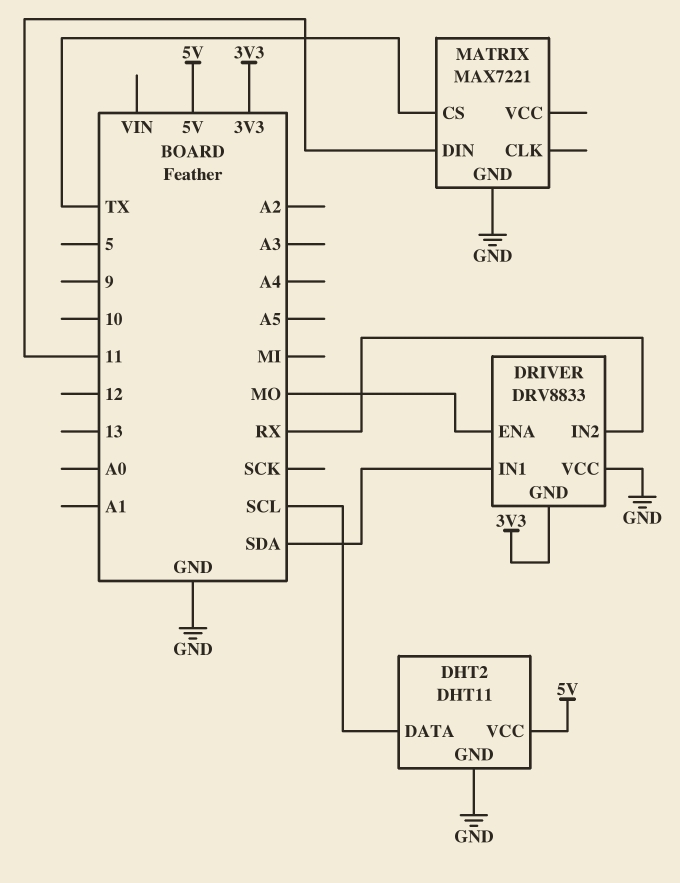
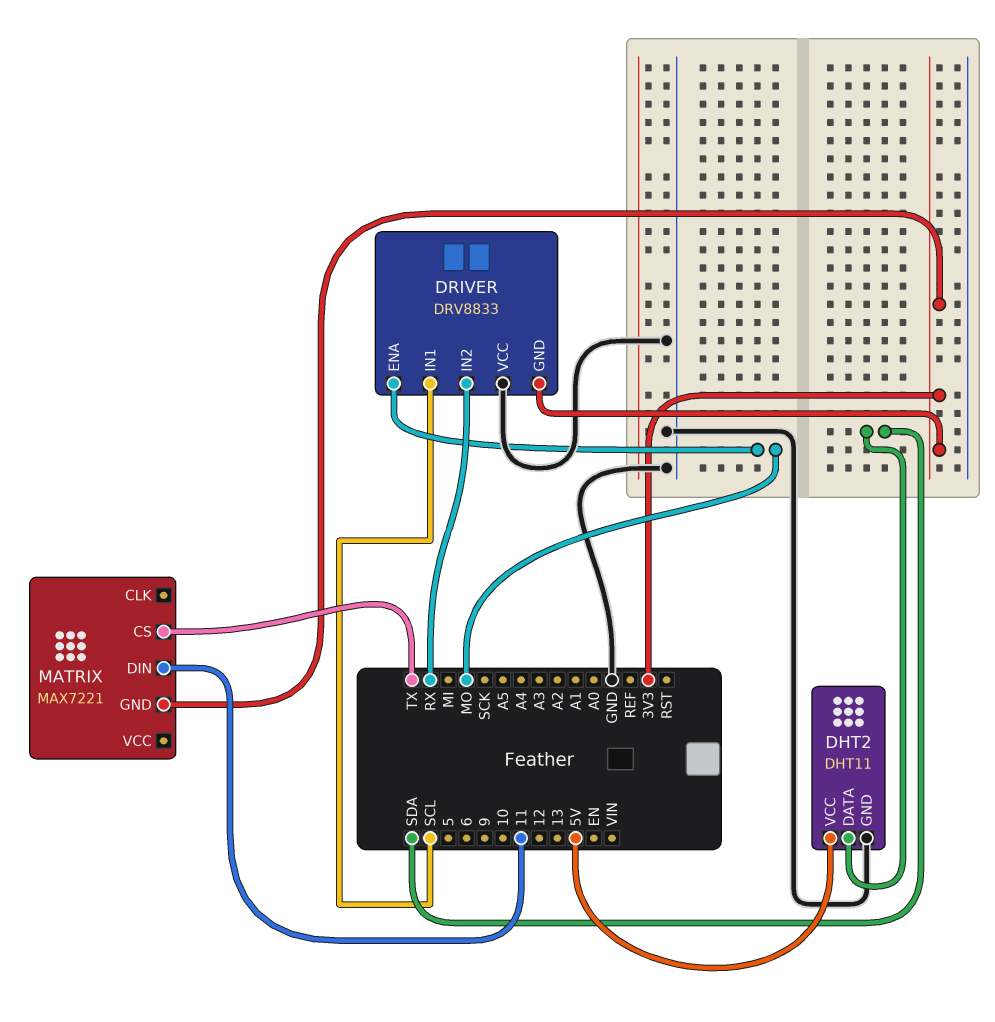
DHT2 pin DATA: SCL -> SDA
DRIVER pin IN1: SDA -> SCL
MATRIX pin GND: GND -> 3V3

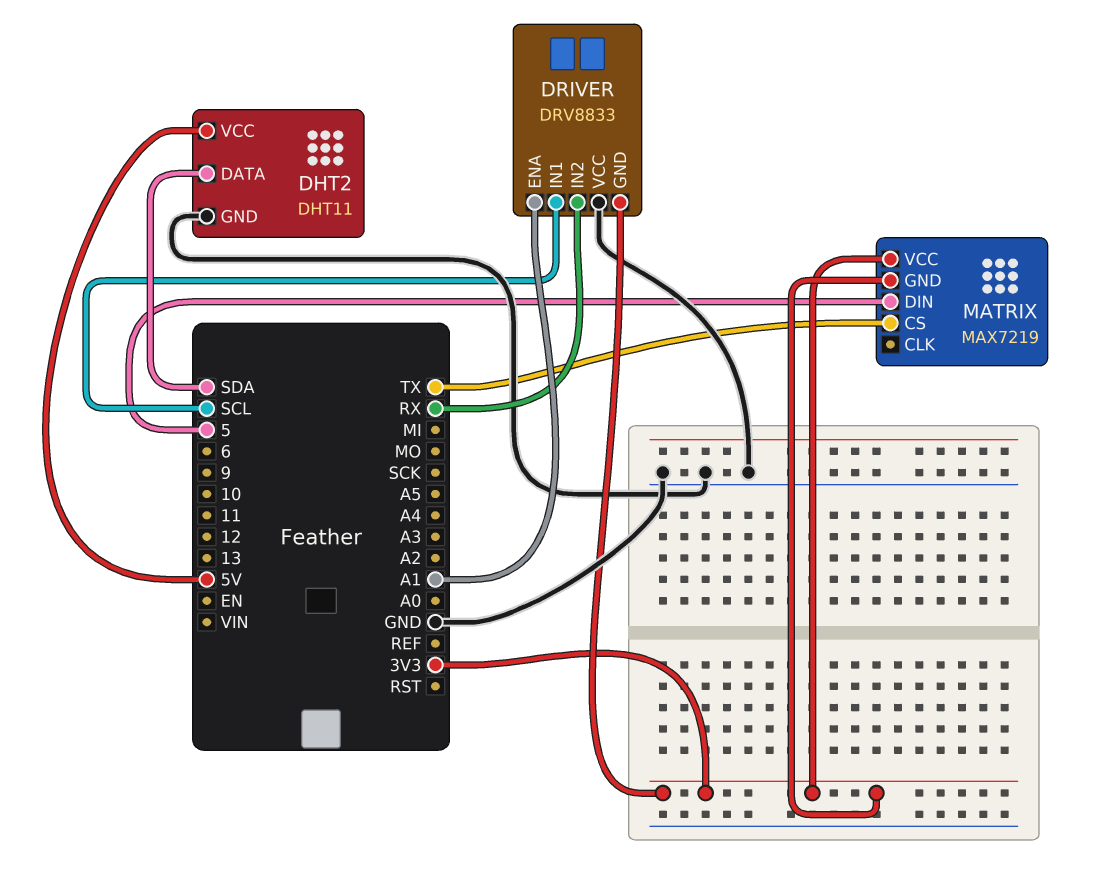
DRIVER pin ENA: MO -> A1
MATRIX: MAX7221 -> MAX7219
MATRIX pin DIN: 11 -> 5
MATRIX pin VCC: none -> 3V3

